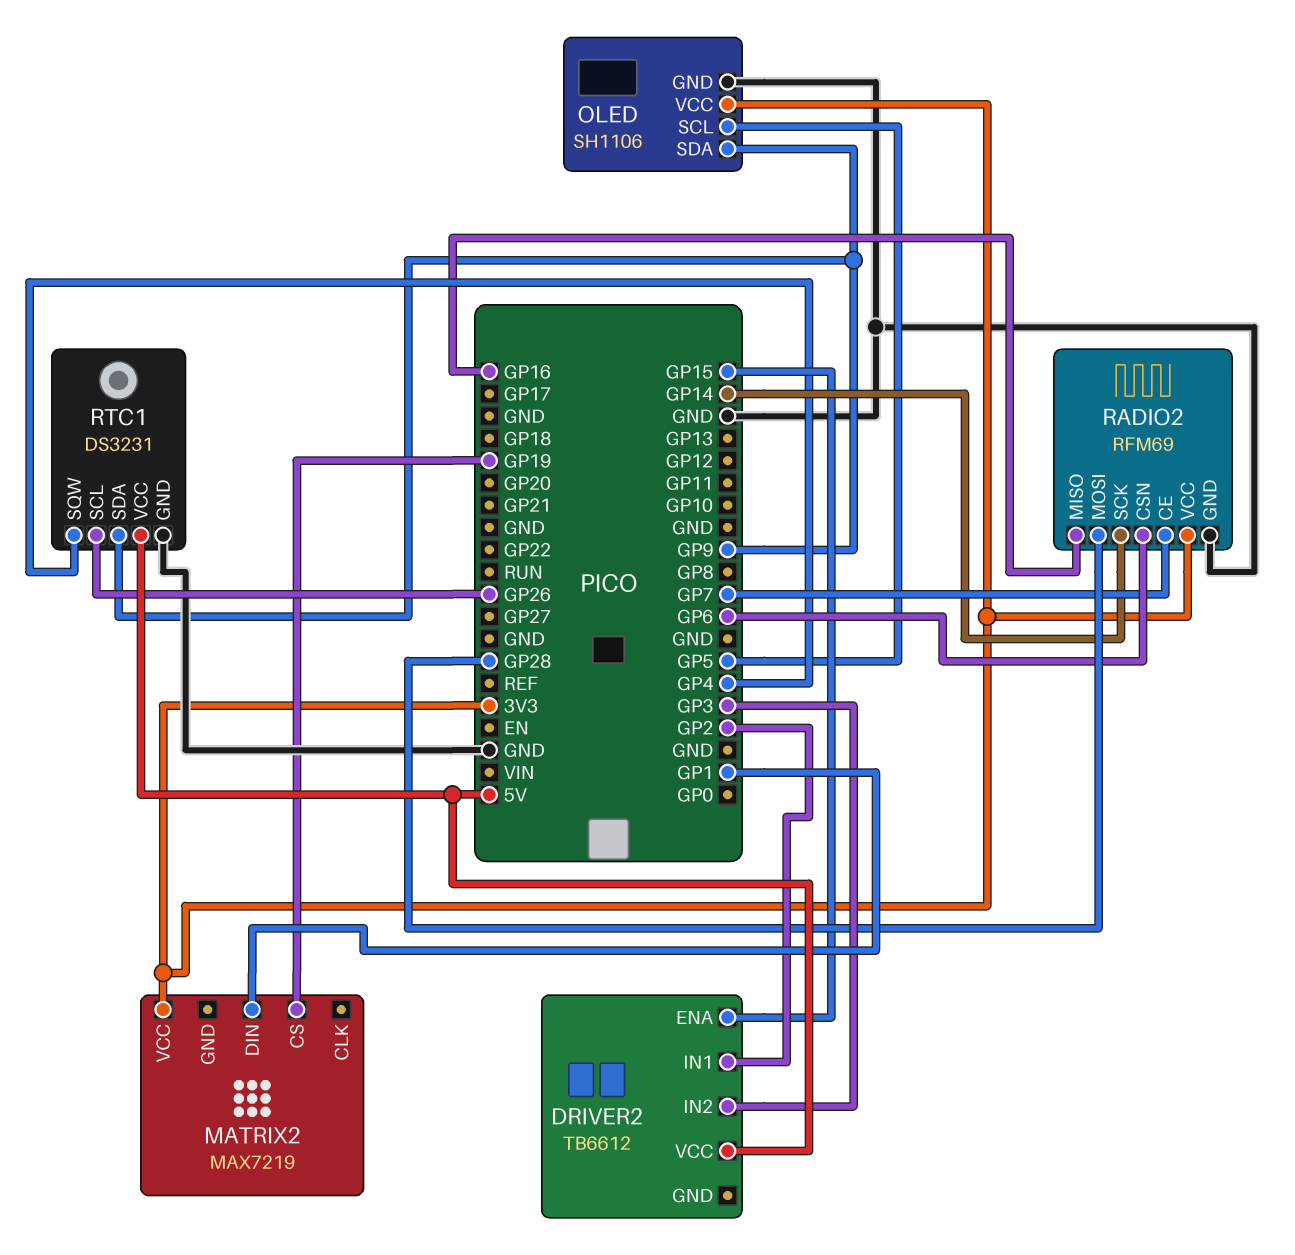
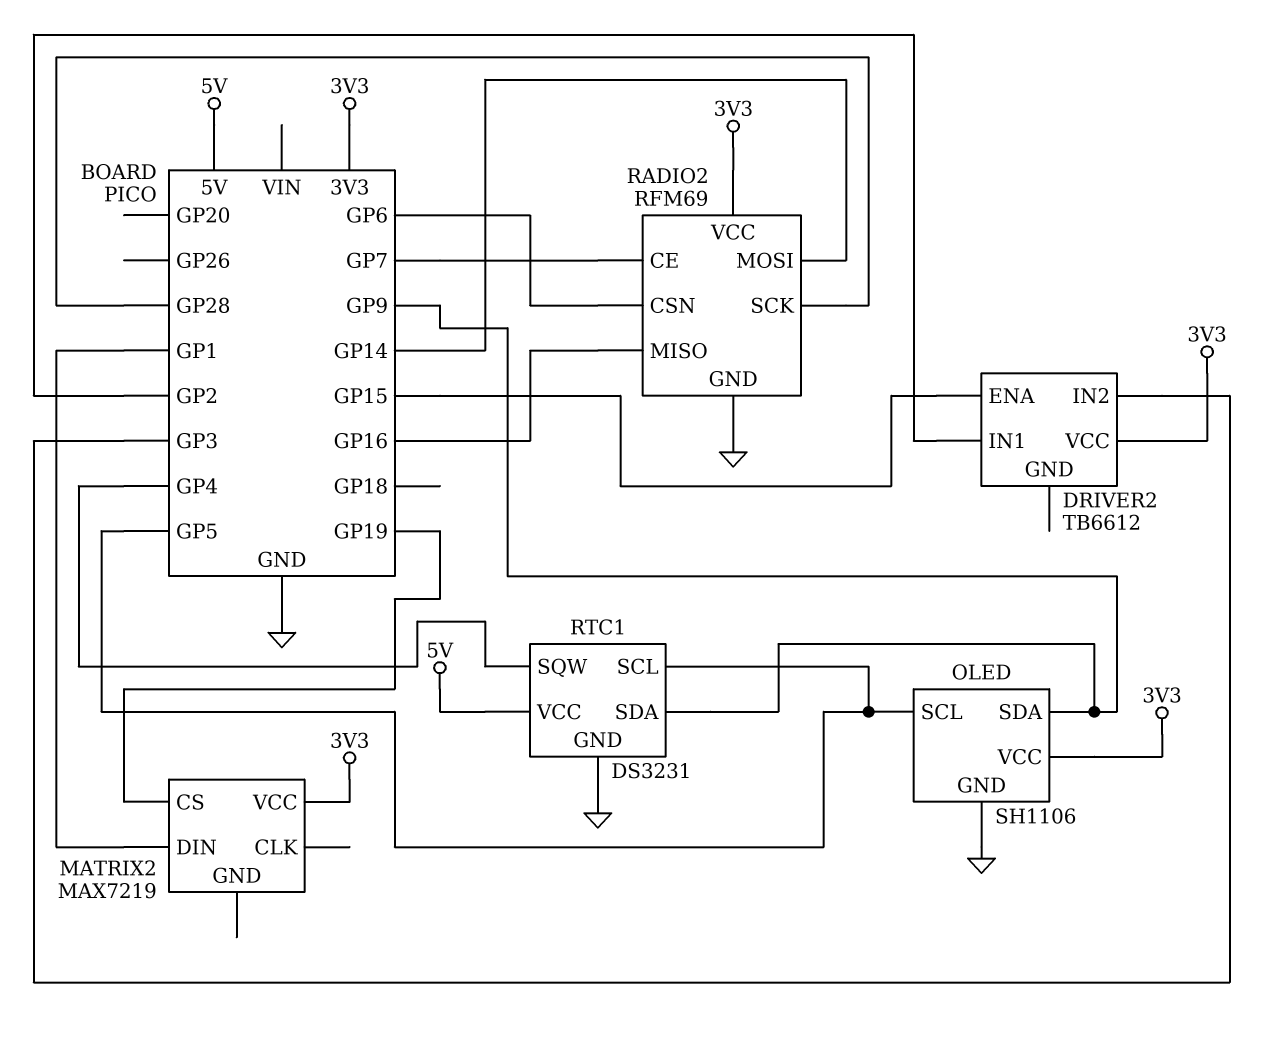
DRIVER2 pin VCC: 5V -> 3V3
RADIO2 pin MOSI: GP28 -> GP14
RADIO2 pin SCK: GP14 -> GP28
RTC1 pin SCL: GP26 -> GP5

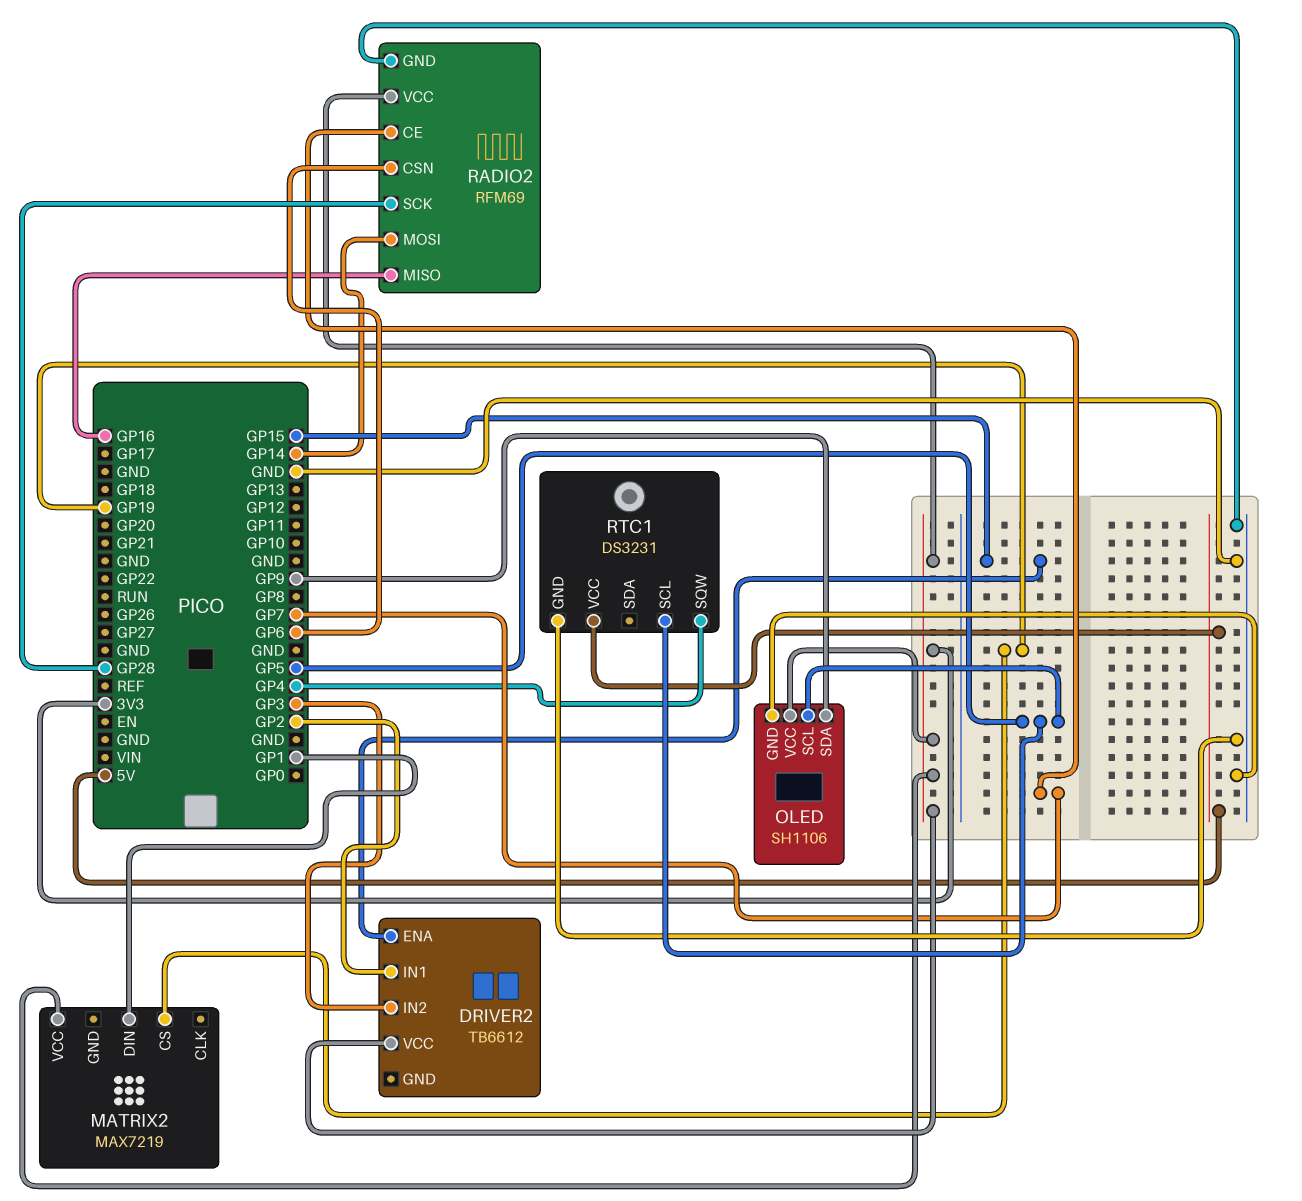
RTC1 pin SDA: GP9 -> none

